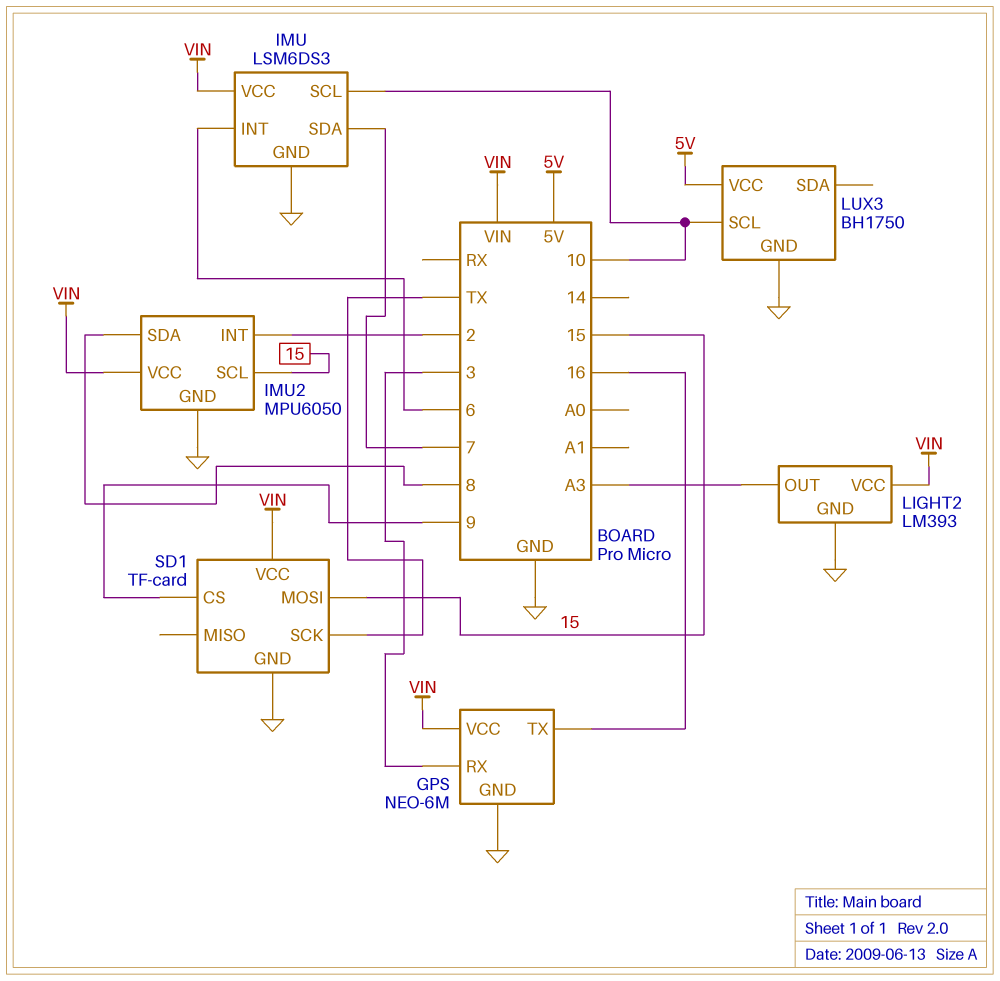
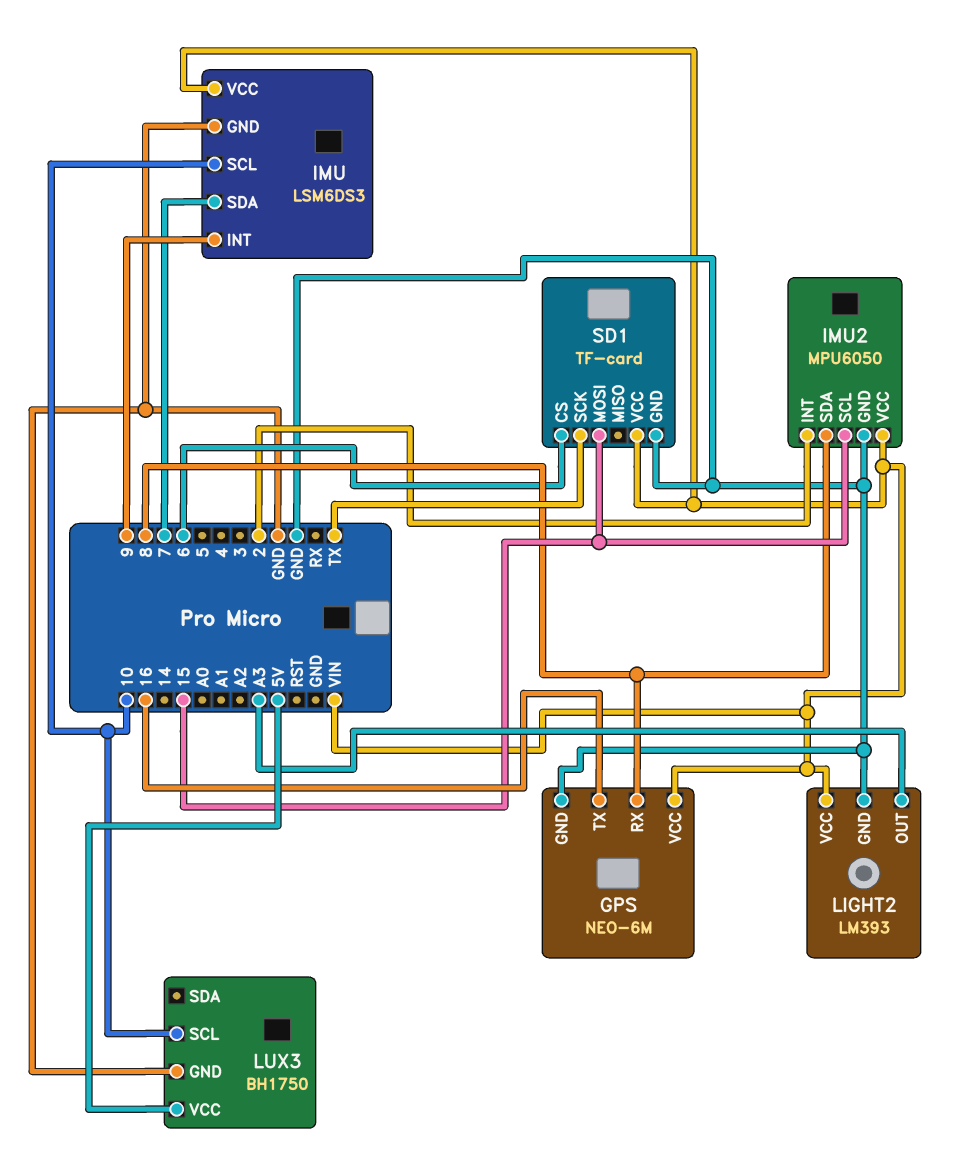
GPS pin RX: 3 -> 8
IMU pin INT: 6 -> 9
SD1 pin CS: 9 -> 6

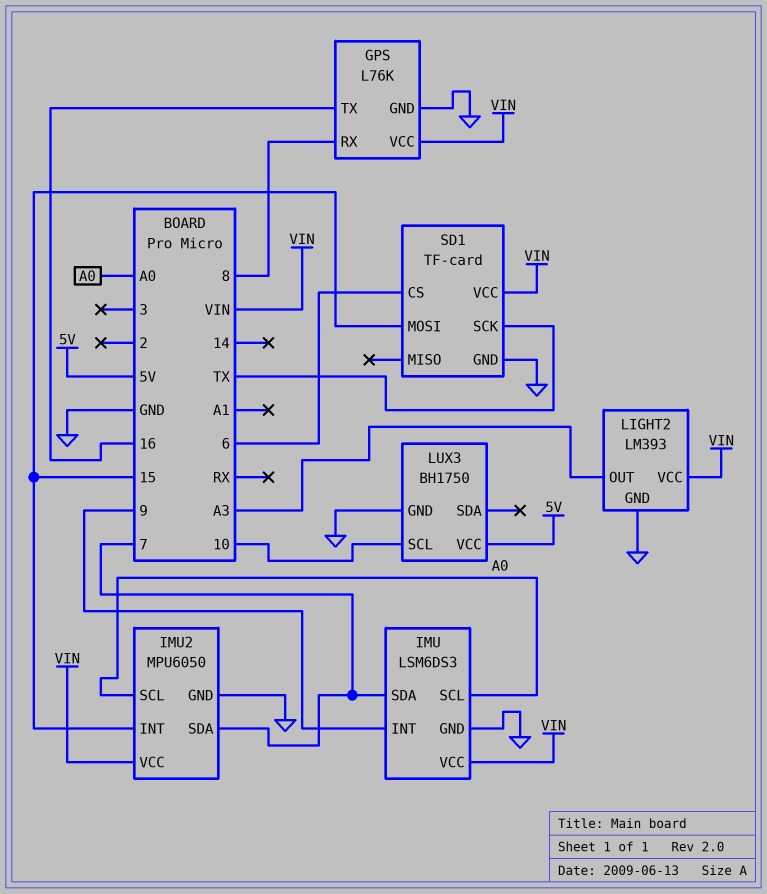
GPS: NEO-6M -> L76K
IMU pin SCL: 10 -> A0
IMU2 pin INT: 2 -> 15
IMU2 pin SCL: 15 -> A0
IMU2 pin SDA: 8 -> 7

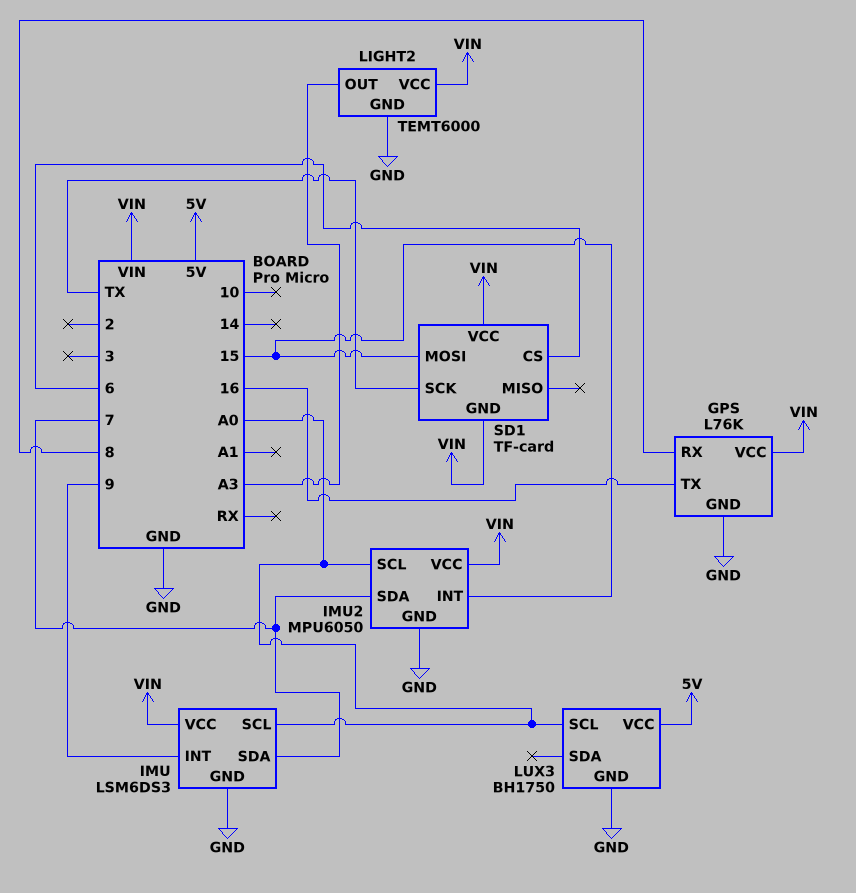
LIGHT2: LM393 -> TEMT6000
LUX3 pin SCL: 10 -> A0
SD1 pin GND: GND -> VIN

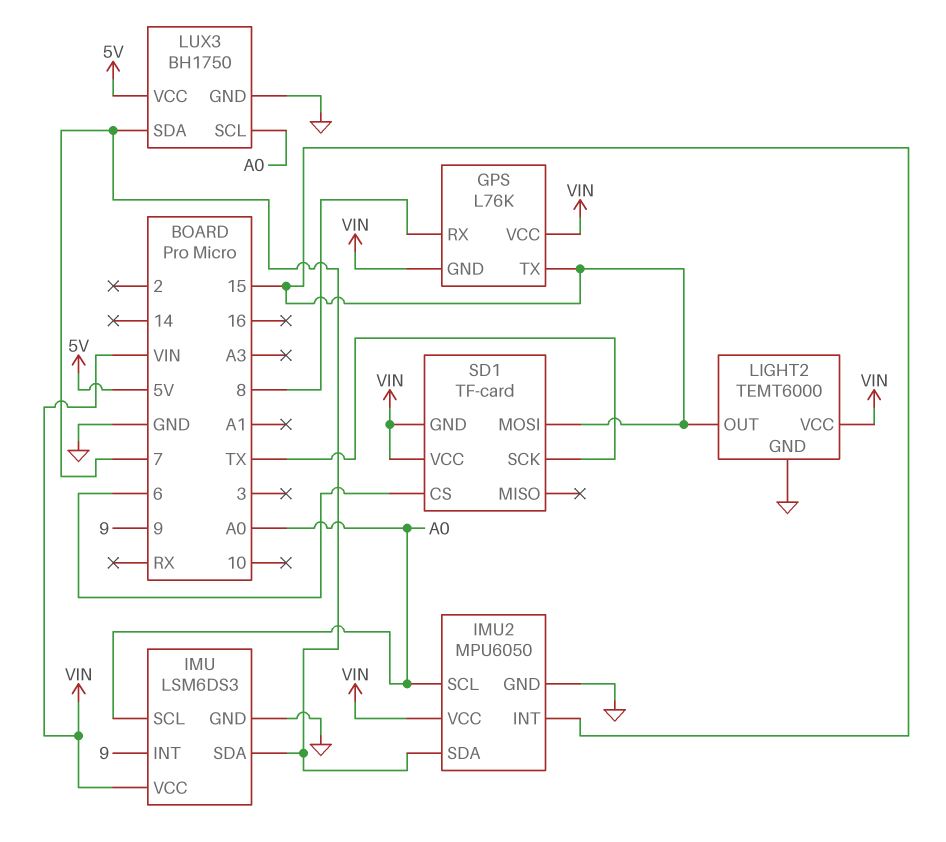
GPS pin GND: GND -> VIN
GPS pin TX: 16 -> 15
LIGHT2 pin OUT: A3 -> 15
LUX3 pin SDA: none -> 7

